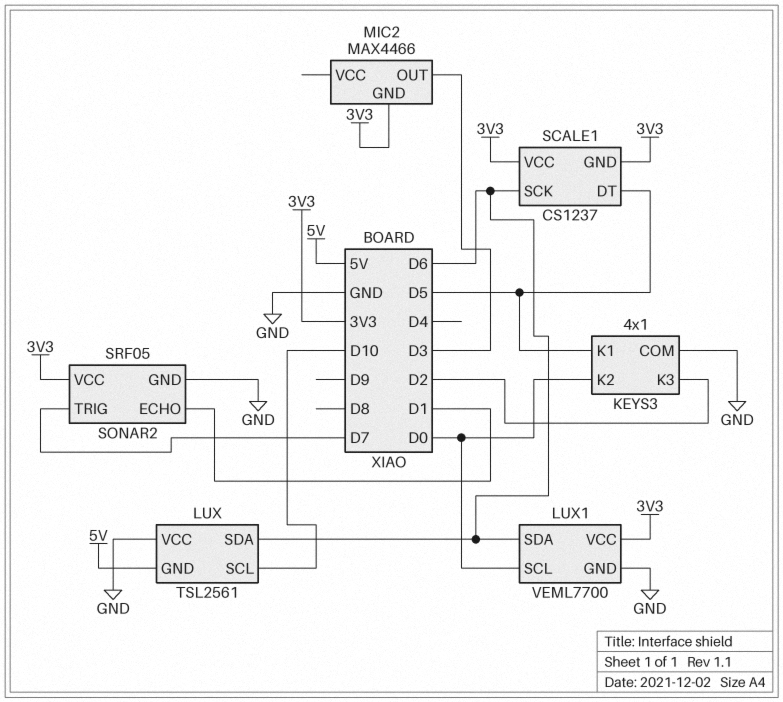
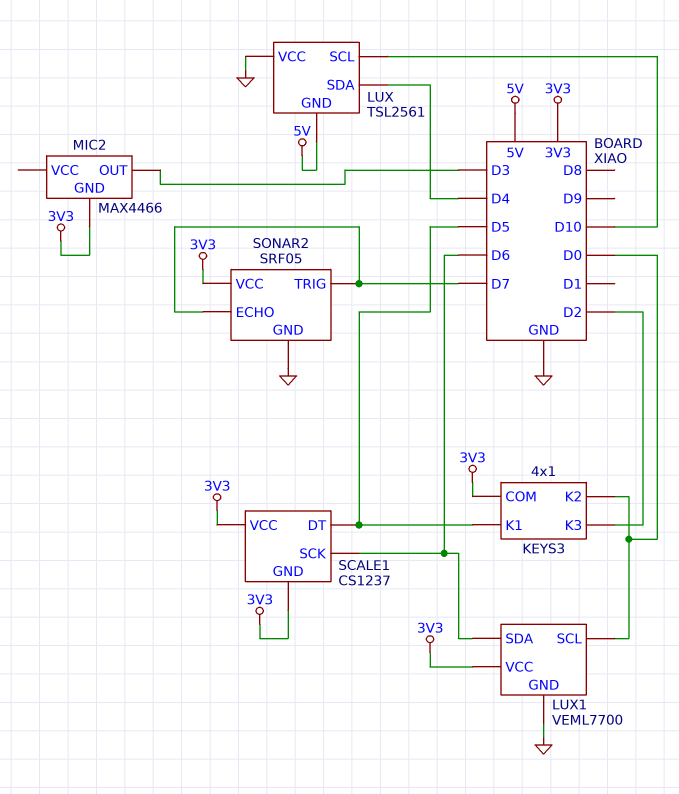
KEYS3 pin COM: GND -> 3V3
LUX pin SDA: D6 -> D4
SONAR2 pin ECHO: D1 -> D7

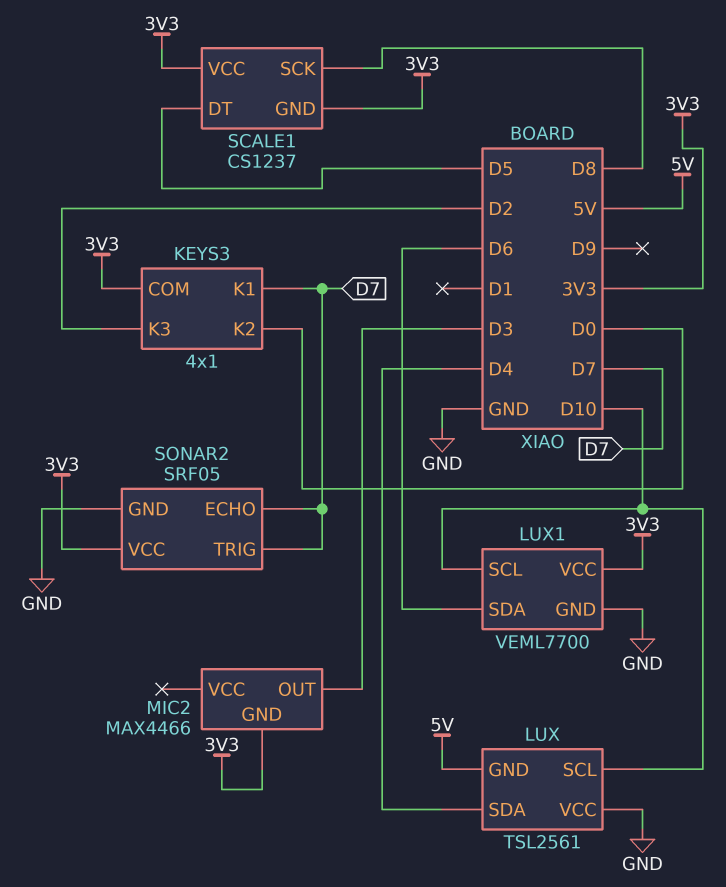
KEYS3 pin K1: D5 -> D7
LUX1 pin SCL: D0 -> D10
SCALE1 pin SCK: D6 -> D8

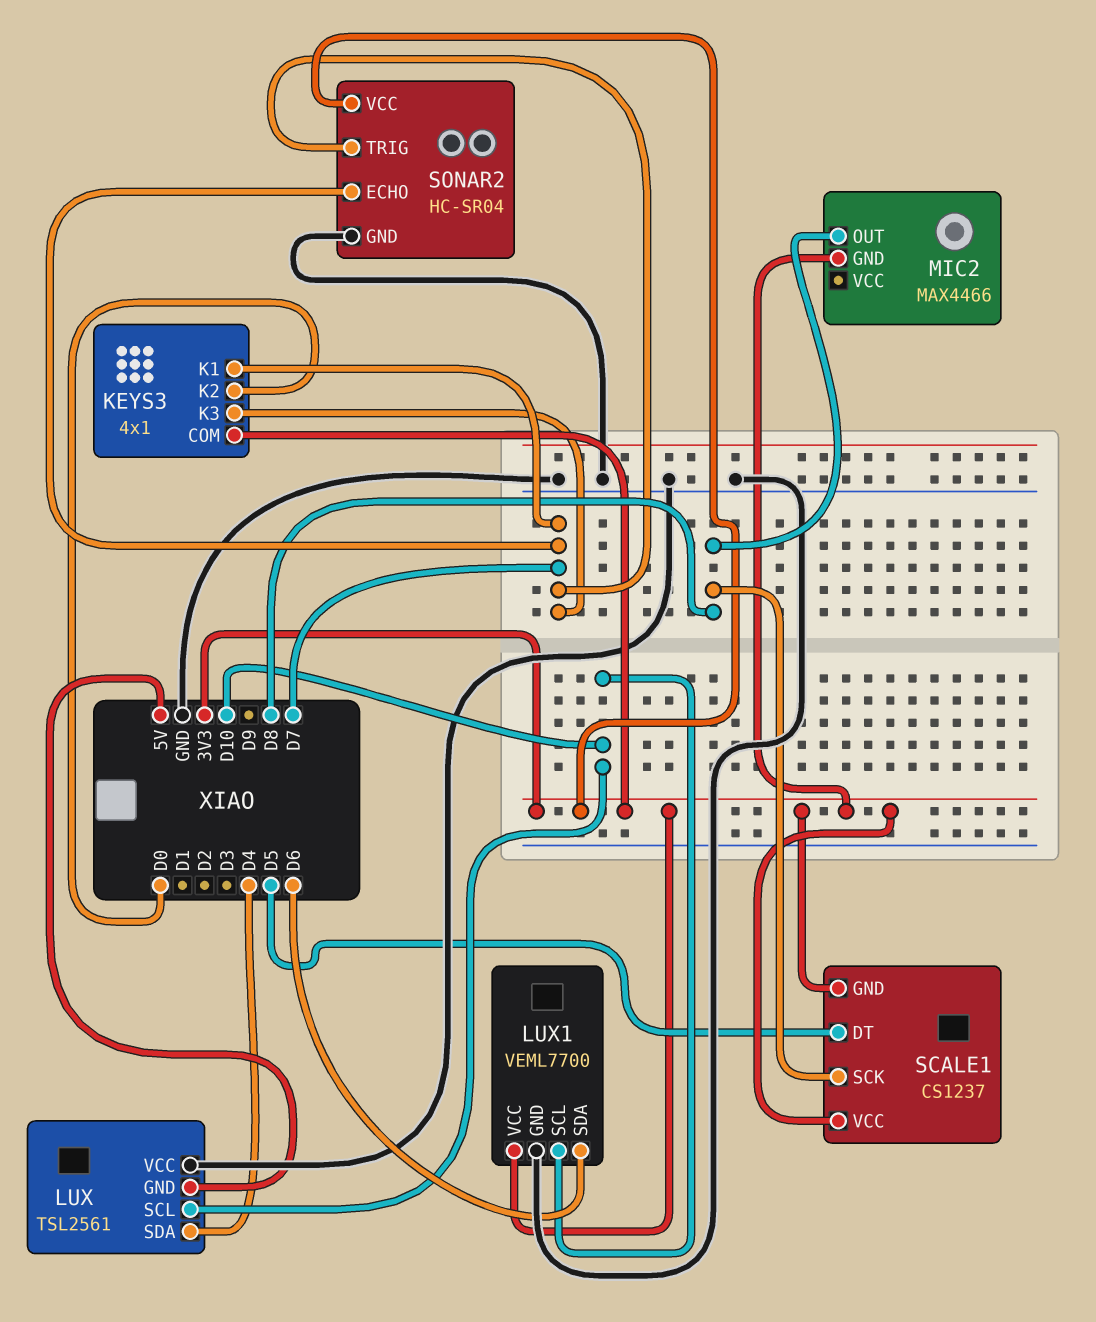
KEYS3 pin K3: D2 -> D7
MIC2 pin OUT: D3 -> D8
SONAR2: SRF05 -> HC-SR04

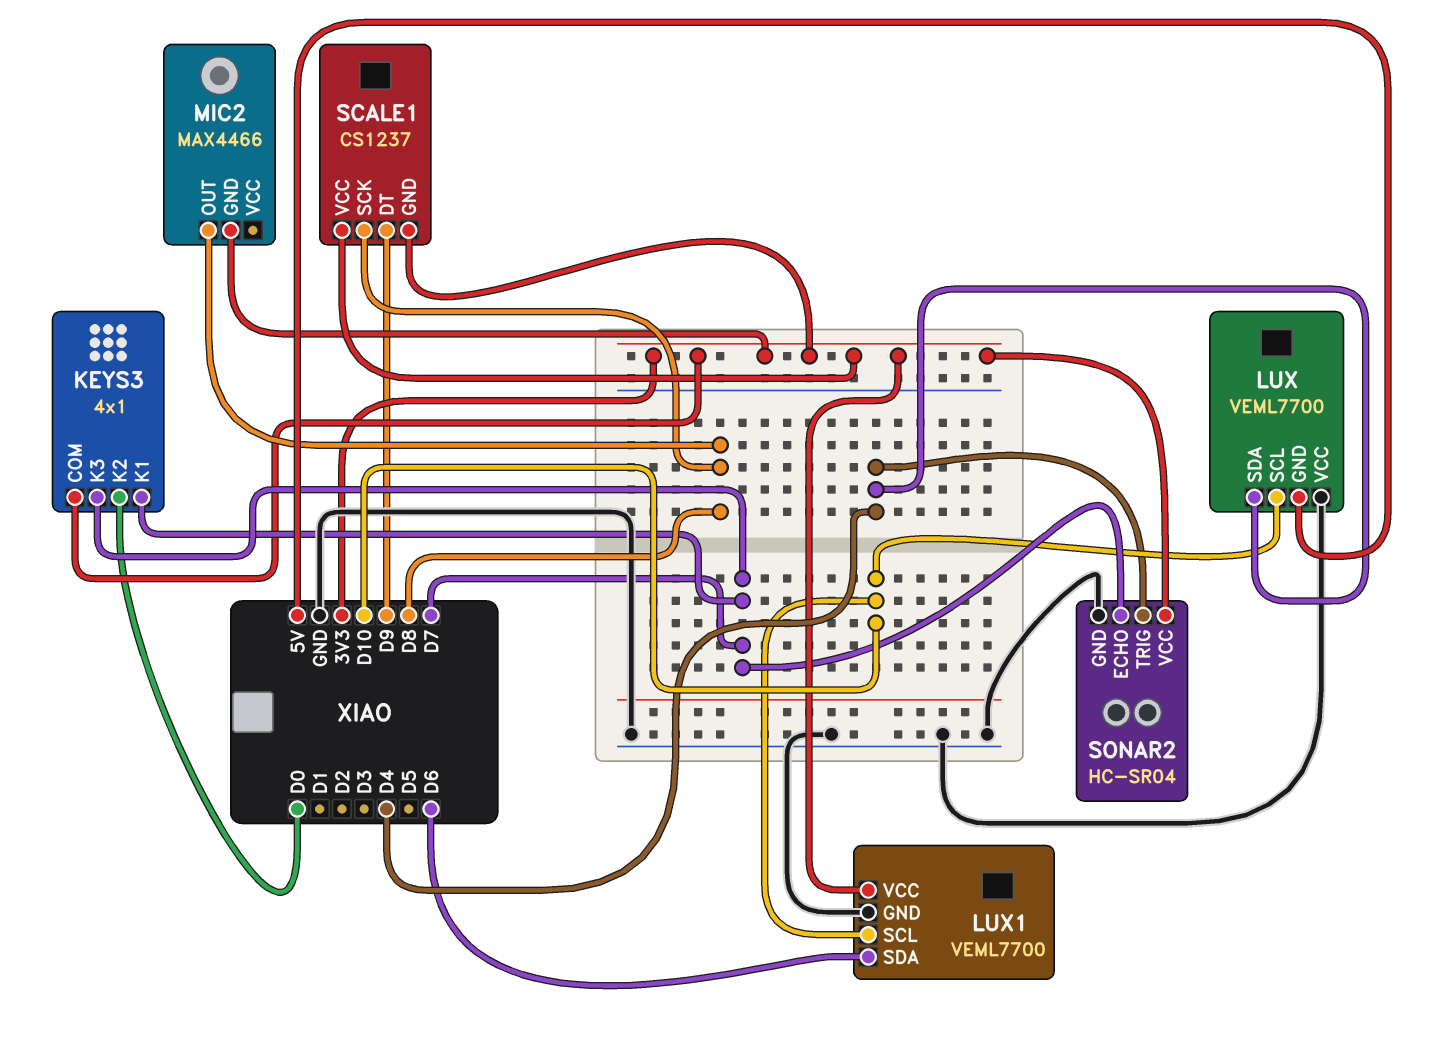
LUX: TSL2561 -> VEML7700
SCALE1 pin DT: D5 -> D9
SONAR2 pin TRIG: D7 -> D4

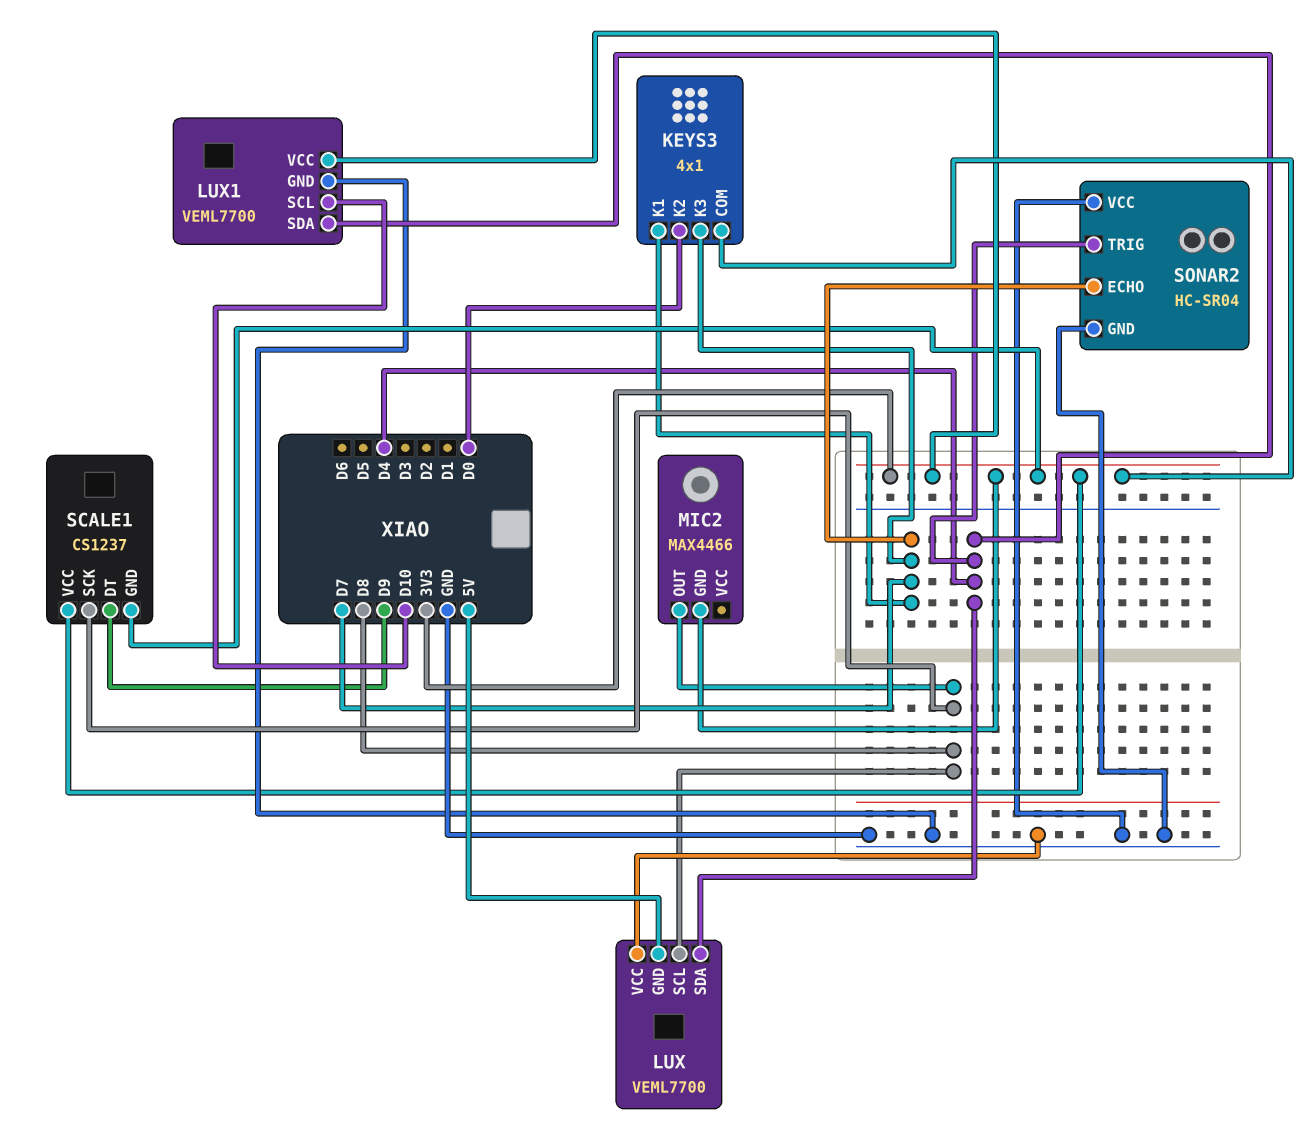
LUX pin SCL: D10 -> D8
LUX1 pin SDA: D6 -> D4
SONAR2 pin VCC: 3V3 -> GND

